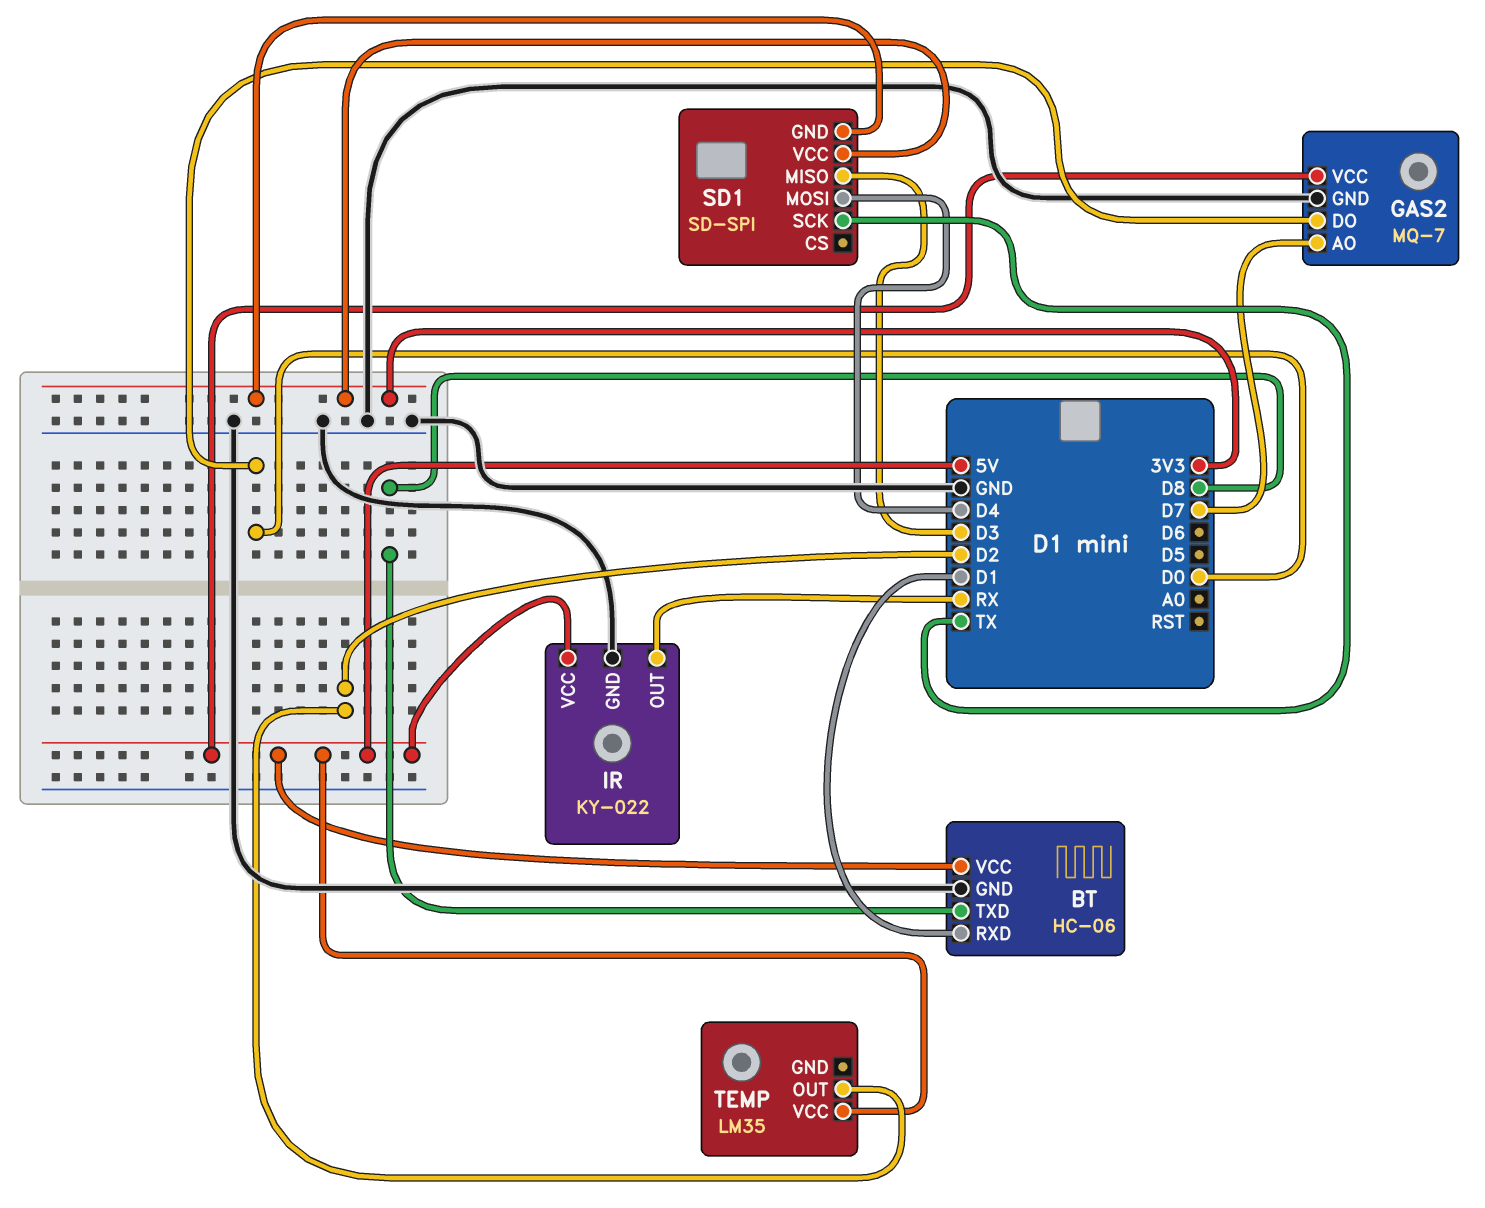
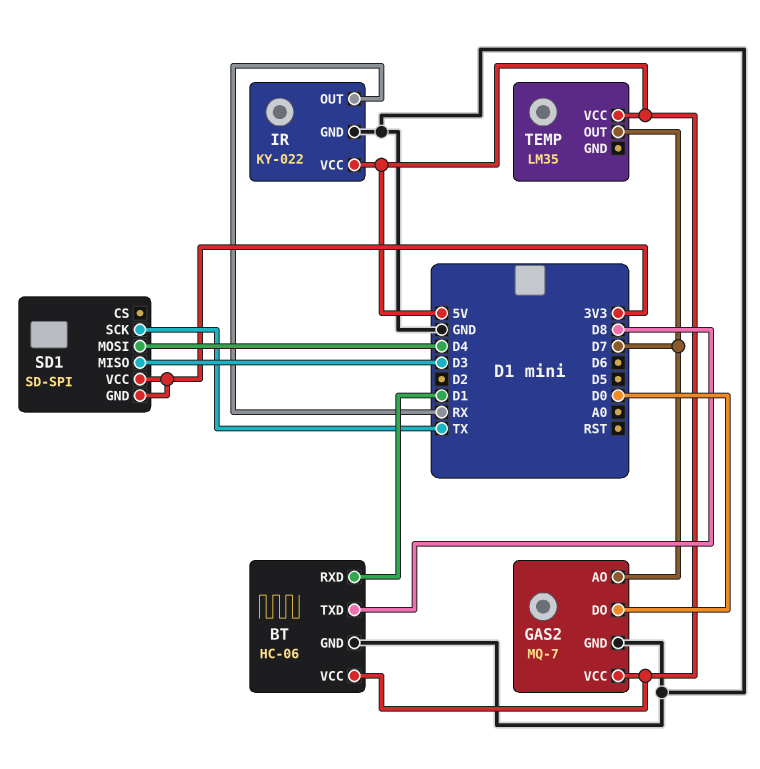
TEMP pin OUT: D2 -> D7

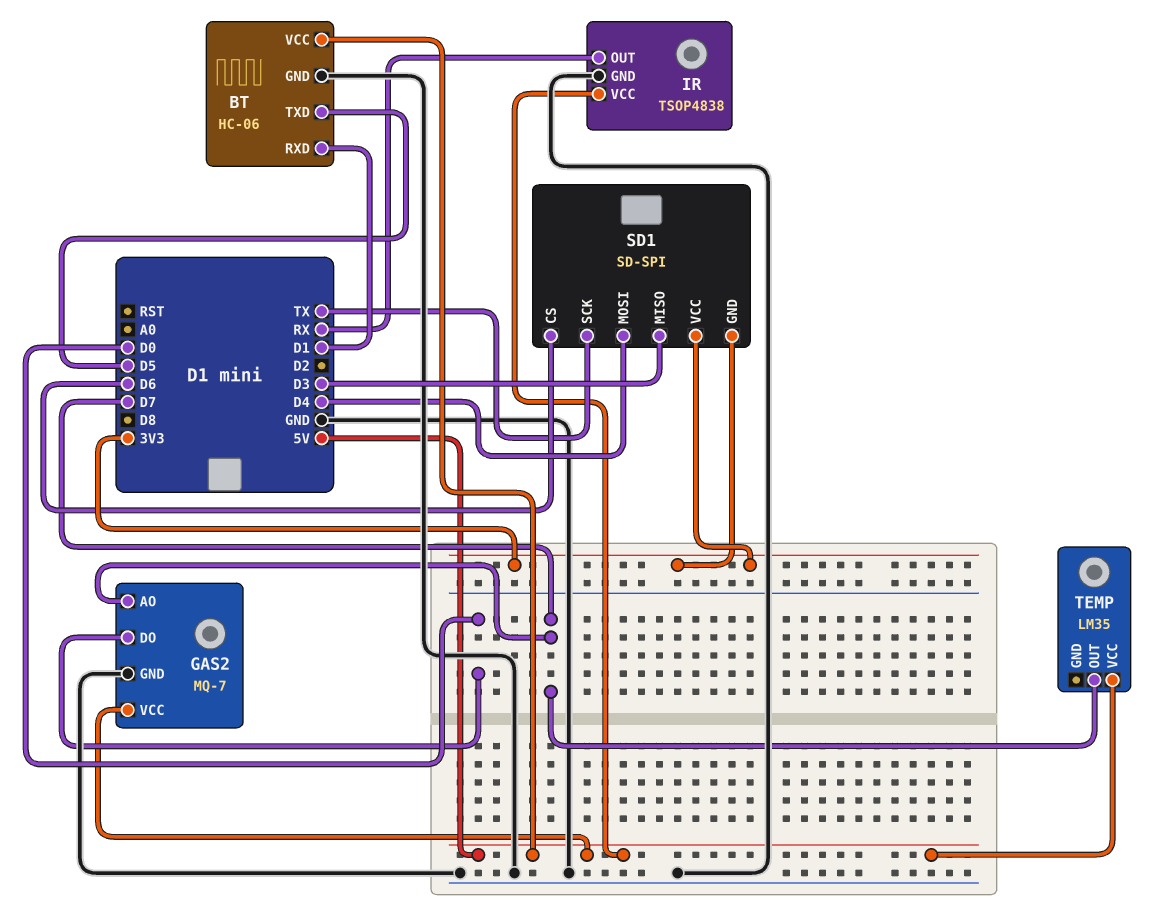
BT pin TXD: D8 -> D5
IR: KY-022 -> TSOP4838
SD1 pin CS: none -> D6

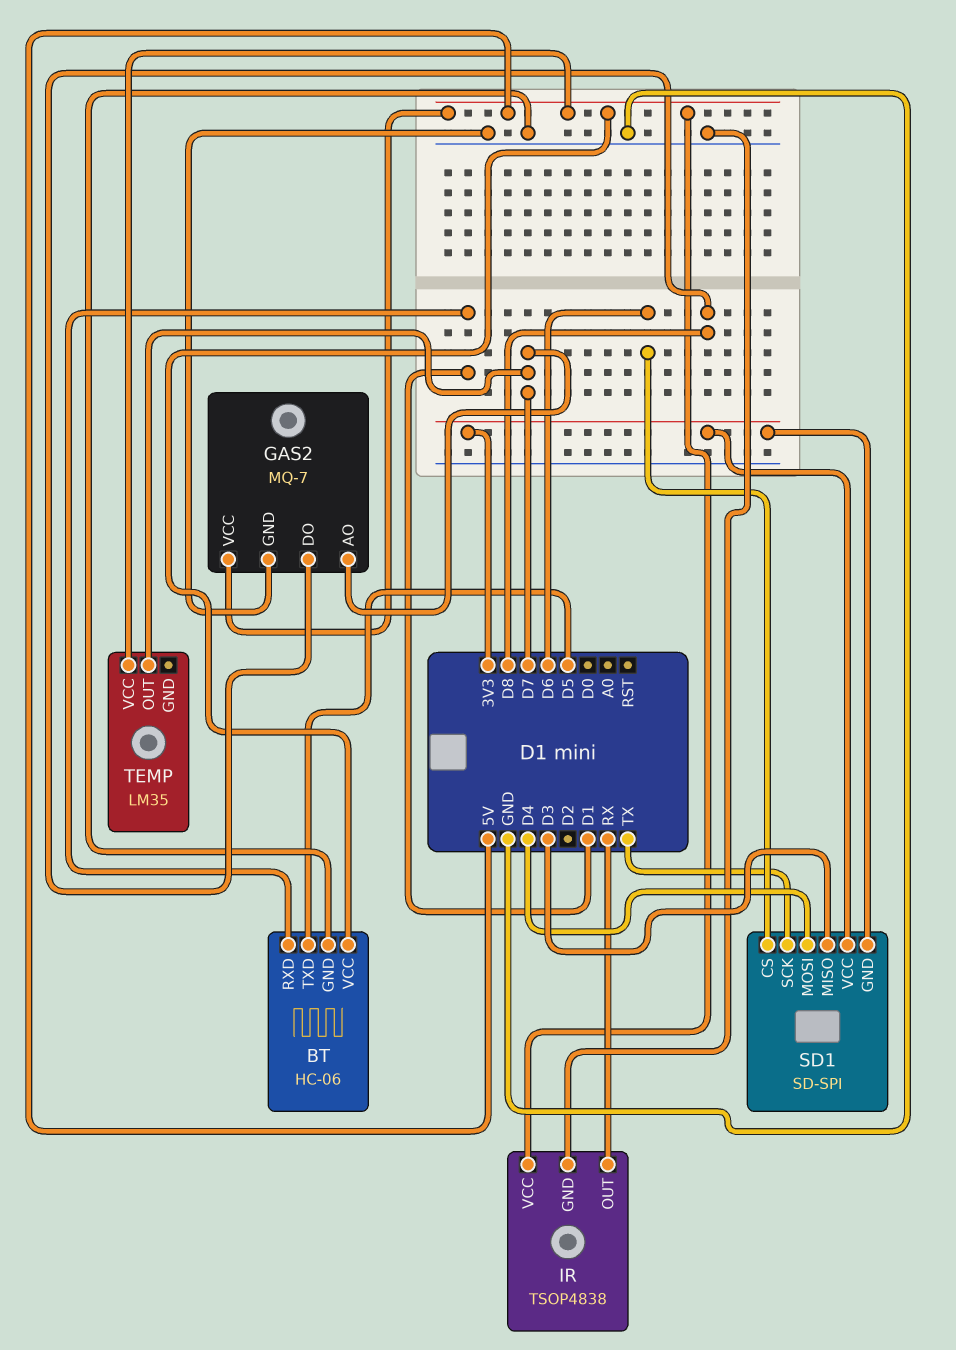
GAS2 pin DO: D0 -> D8

